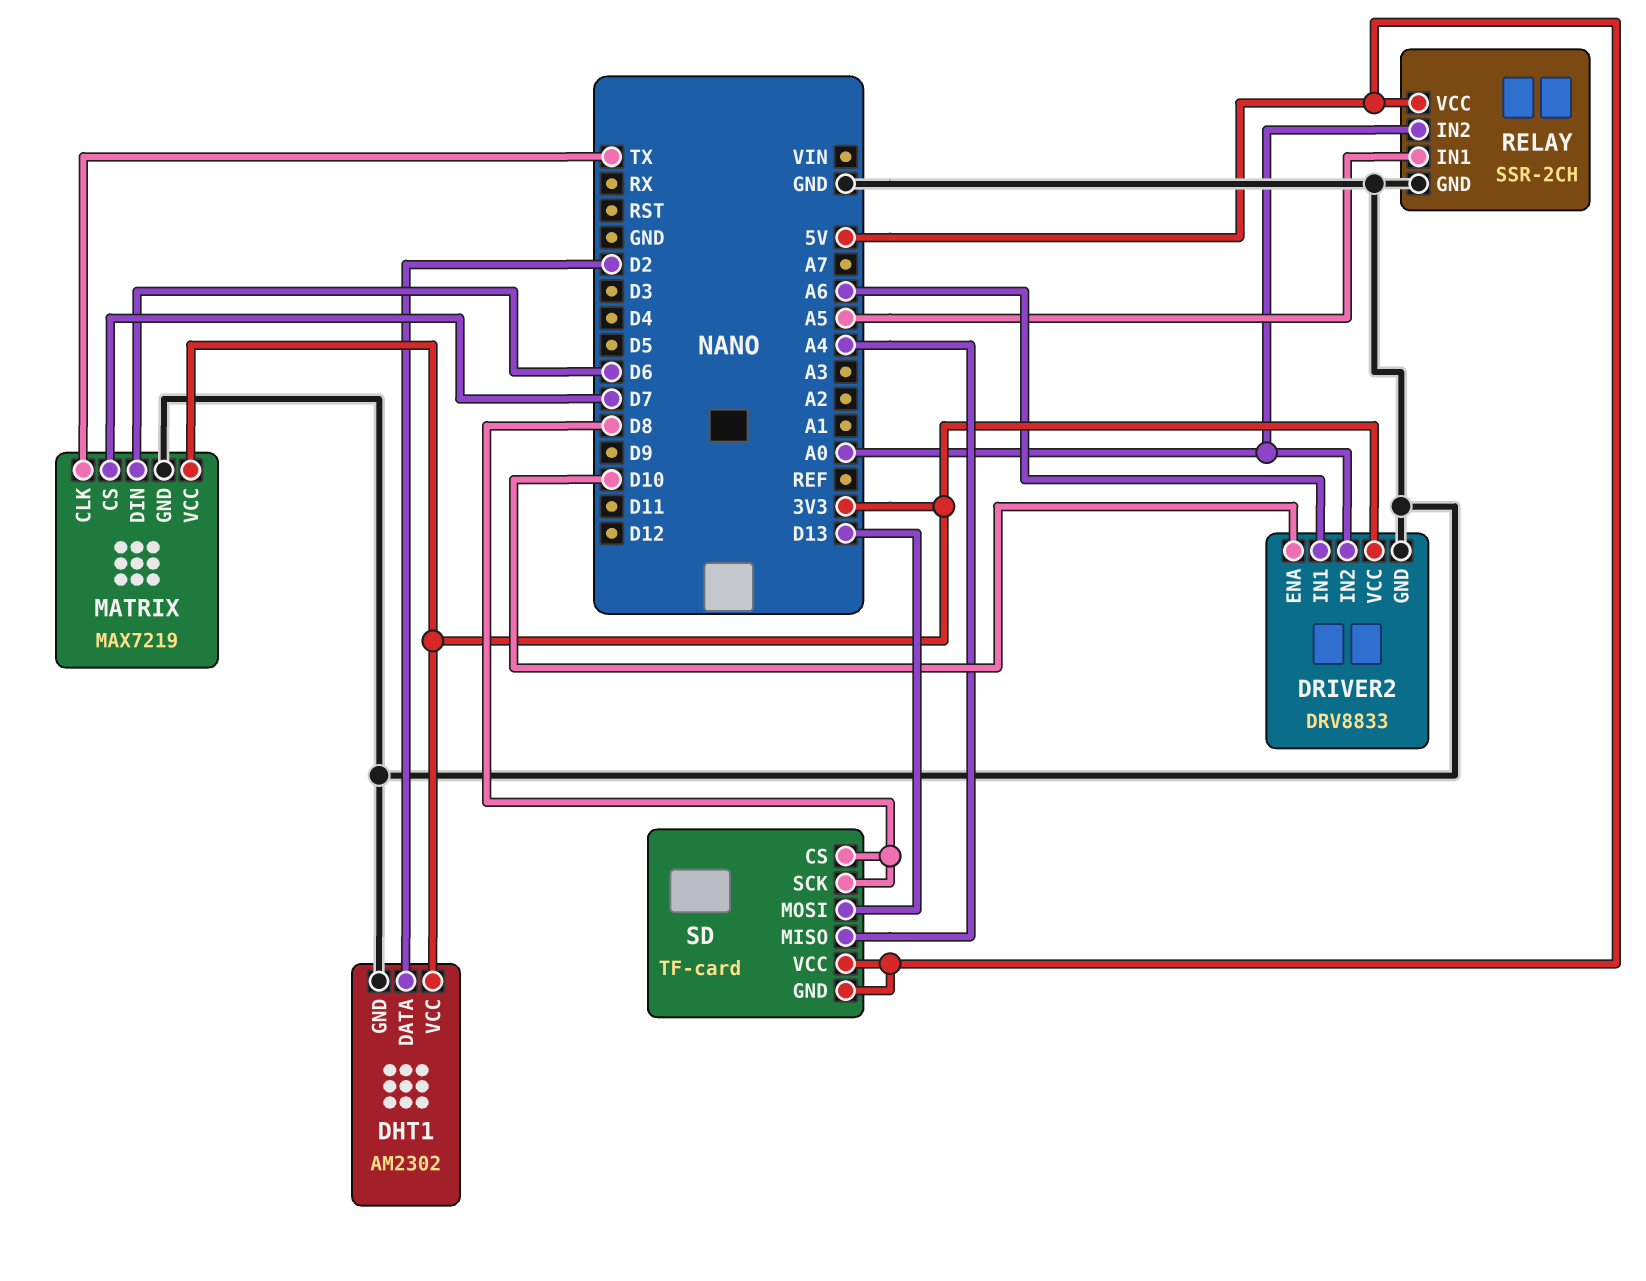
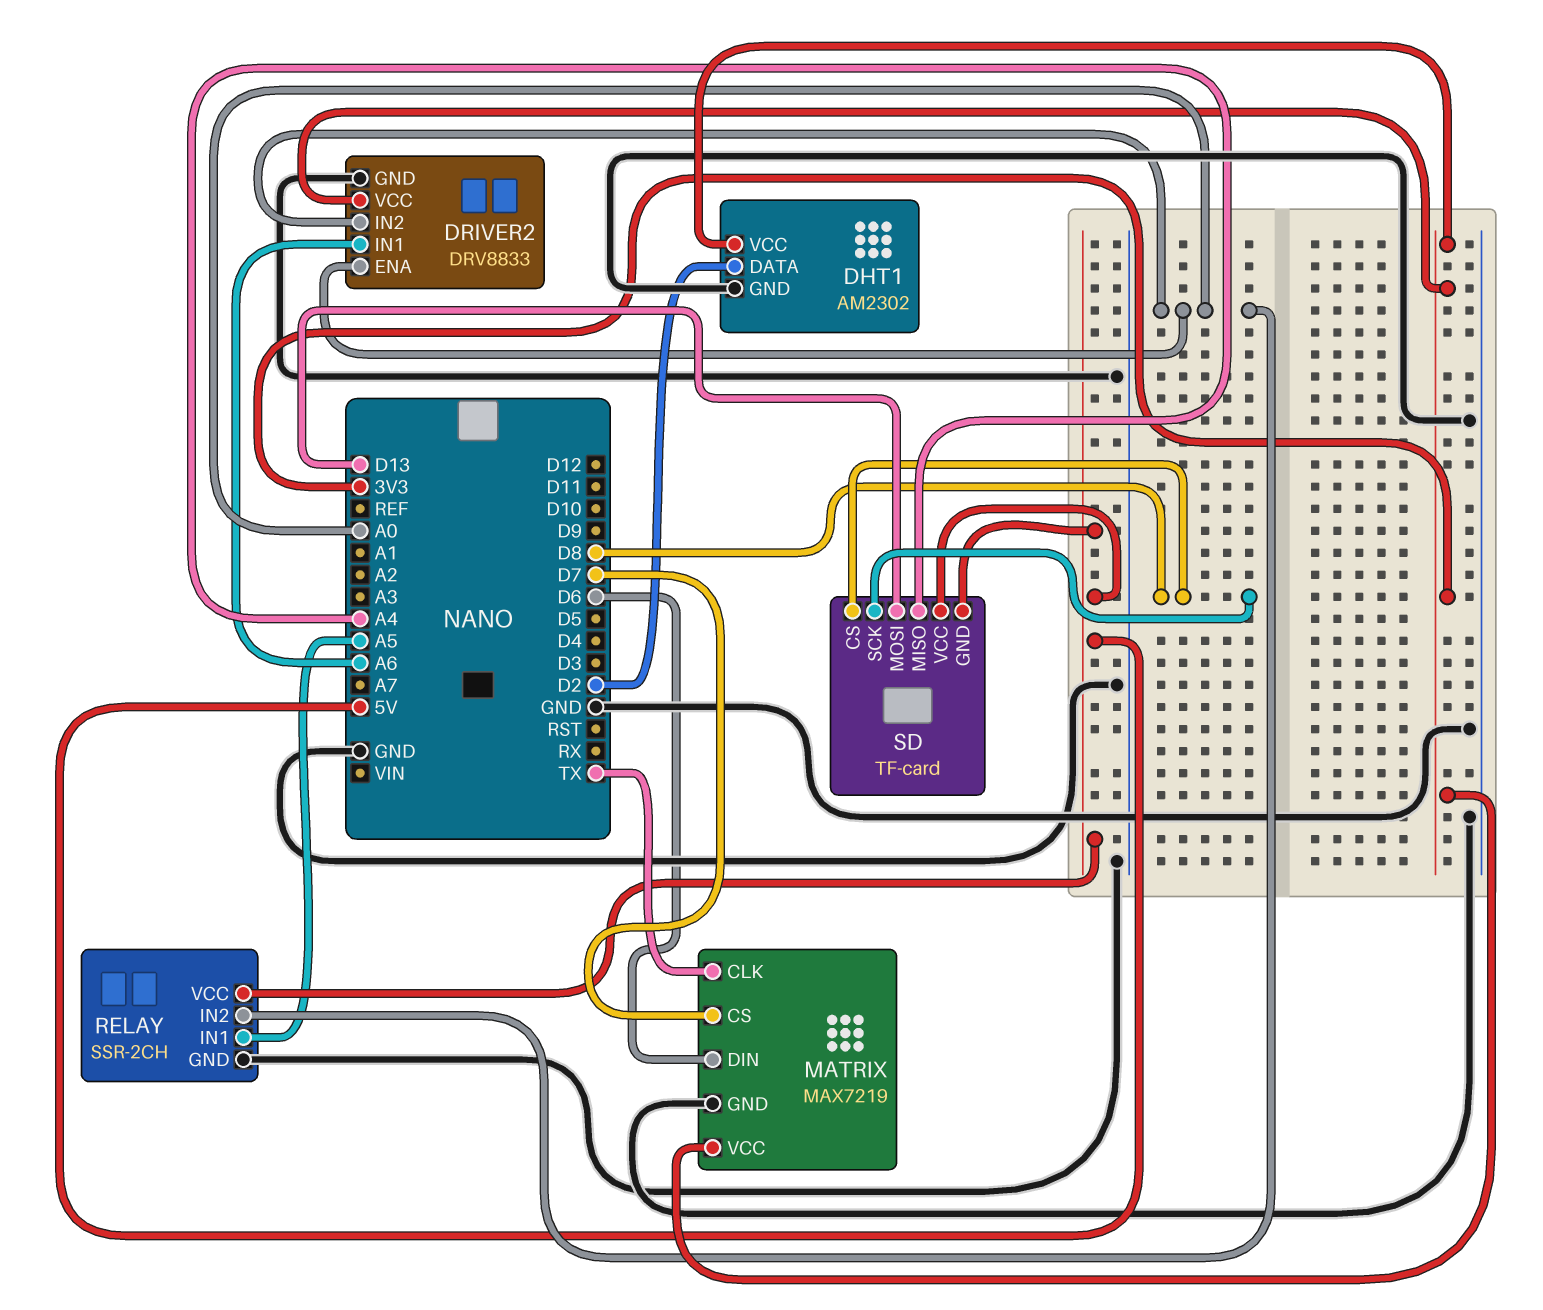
DRIVER2 pin ENA: D10 -> A0

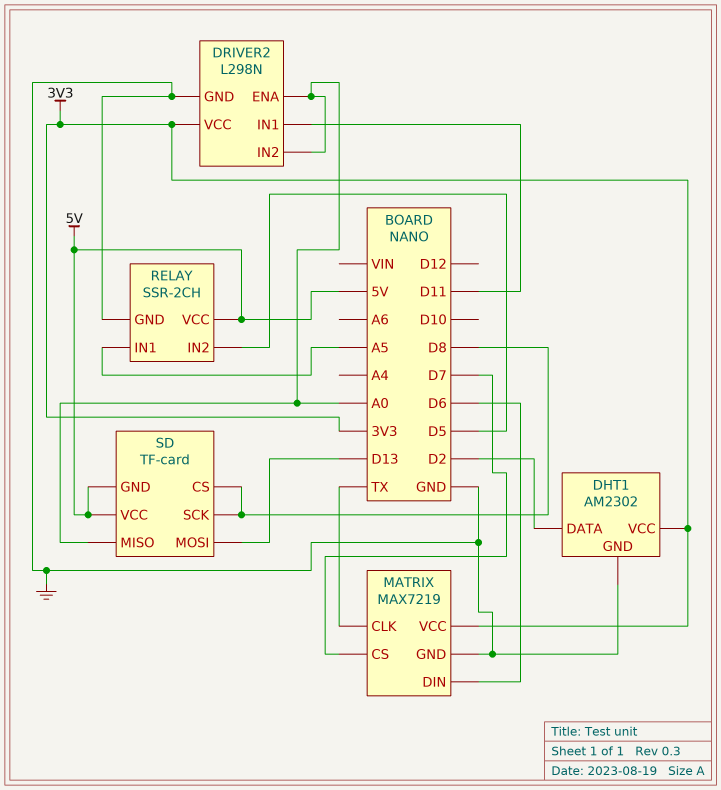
DRIVER2: DRV8833 -> L298N
DRIVER2 pin IN1: A6 -> D11
RELAY pin IN2: A0 -> D5
SD pin MISO: A4 -> A0

